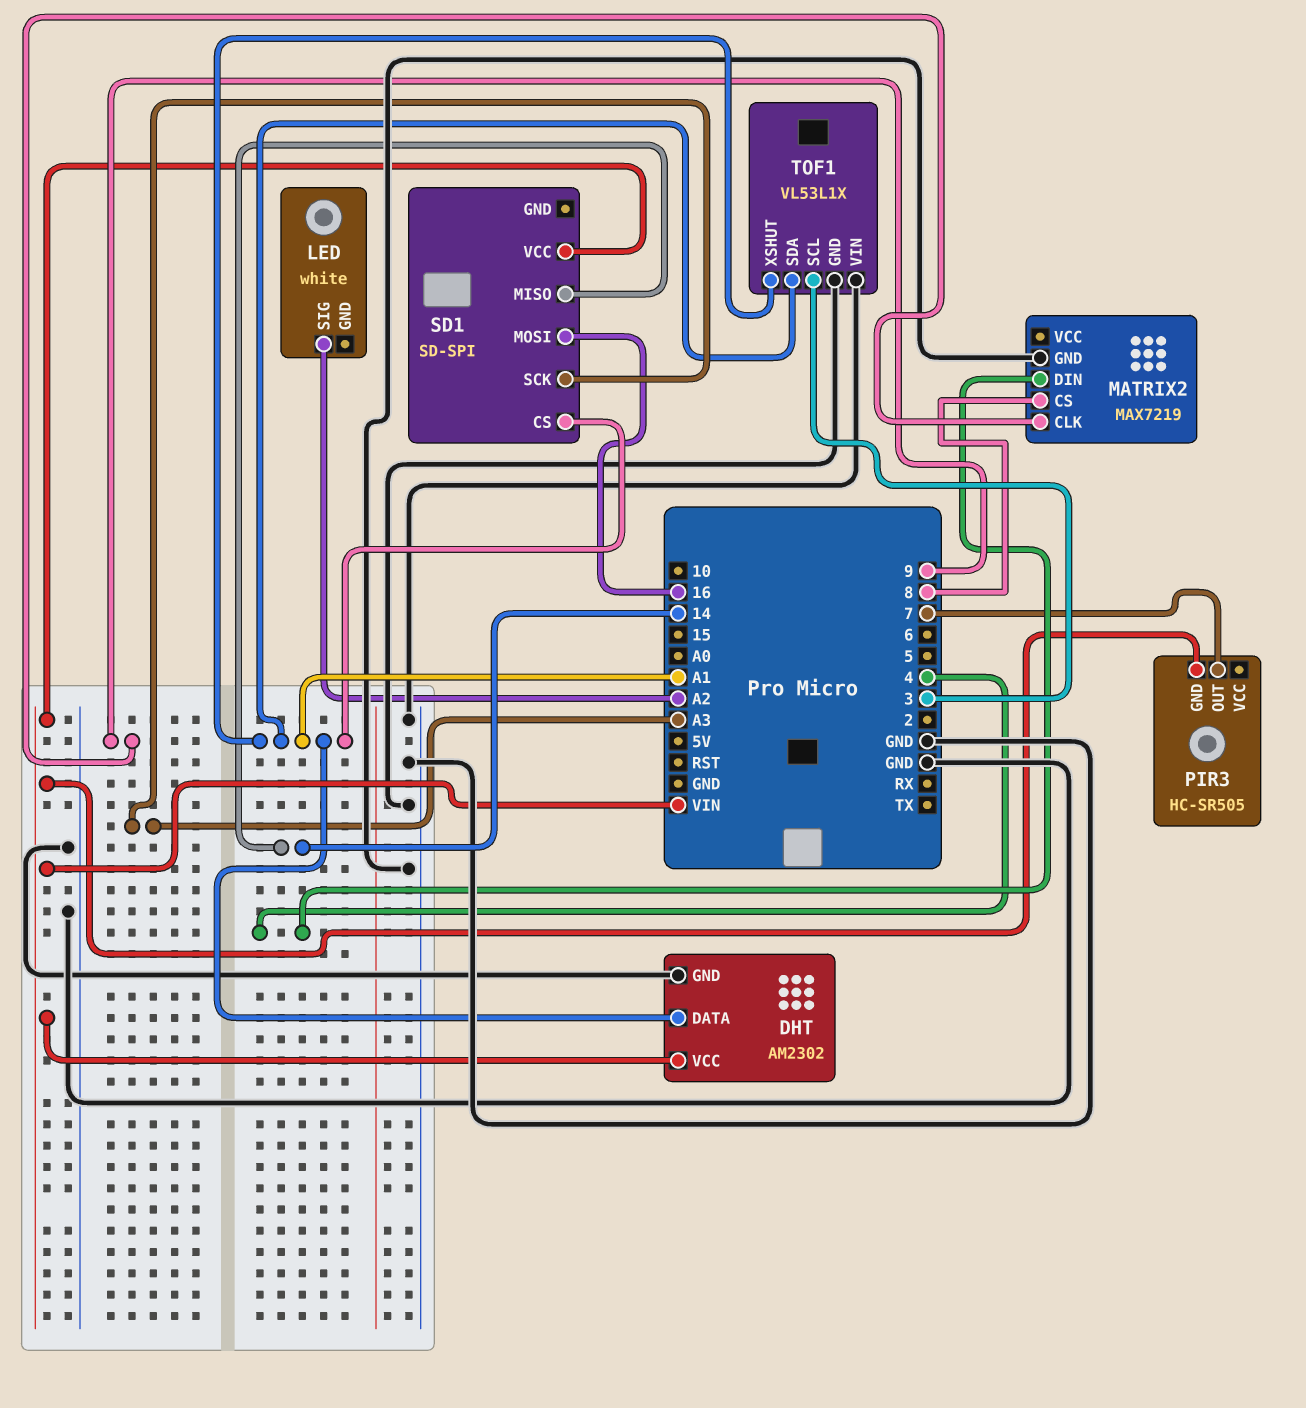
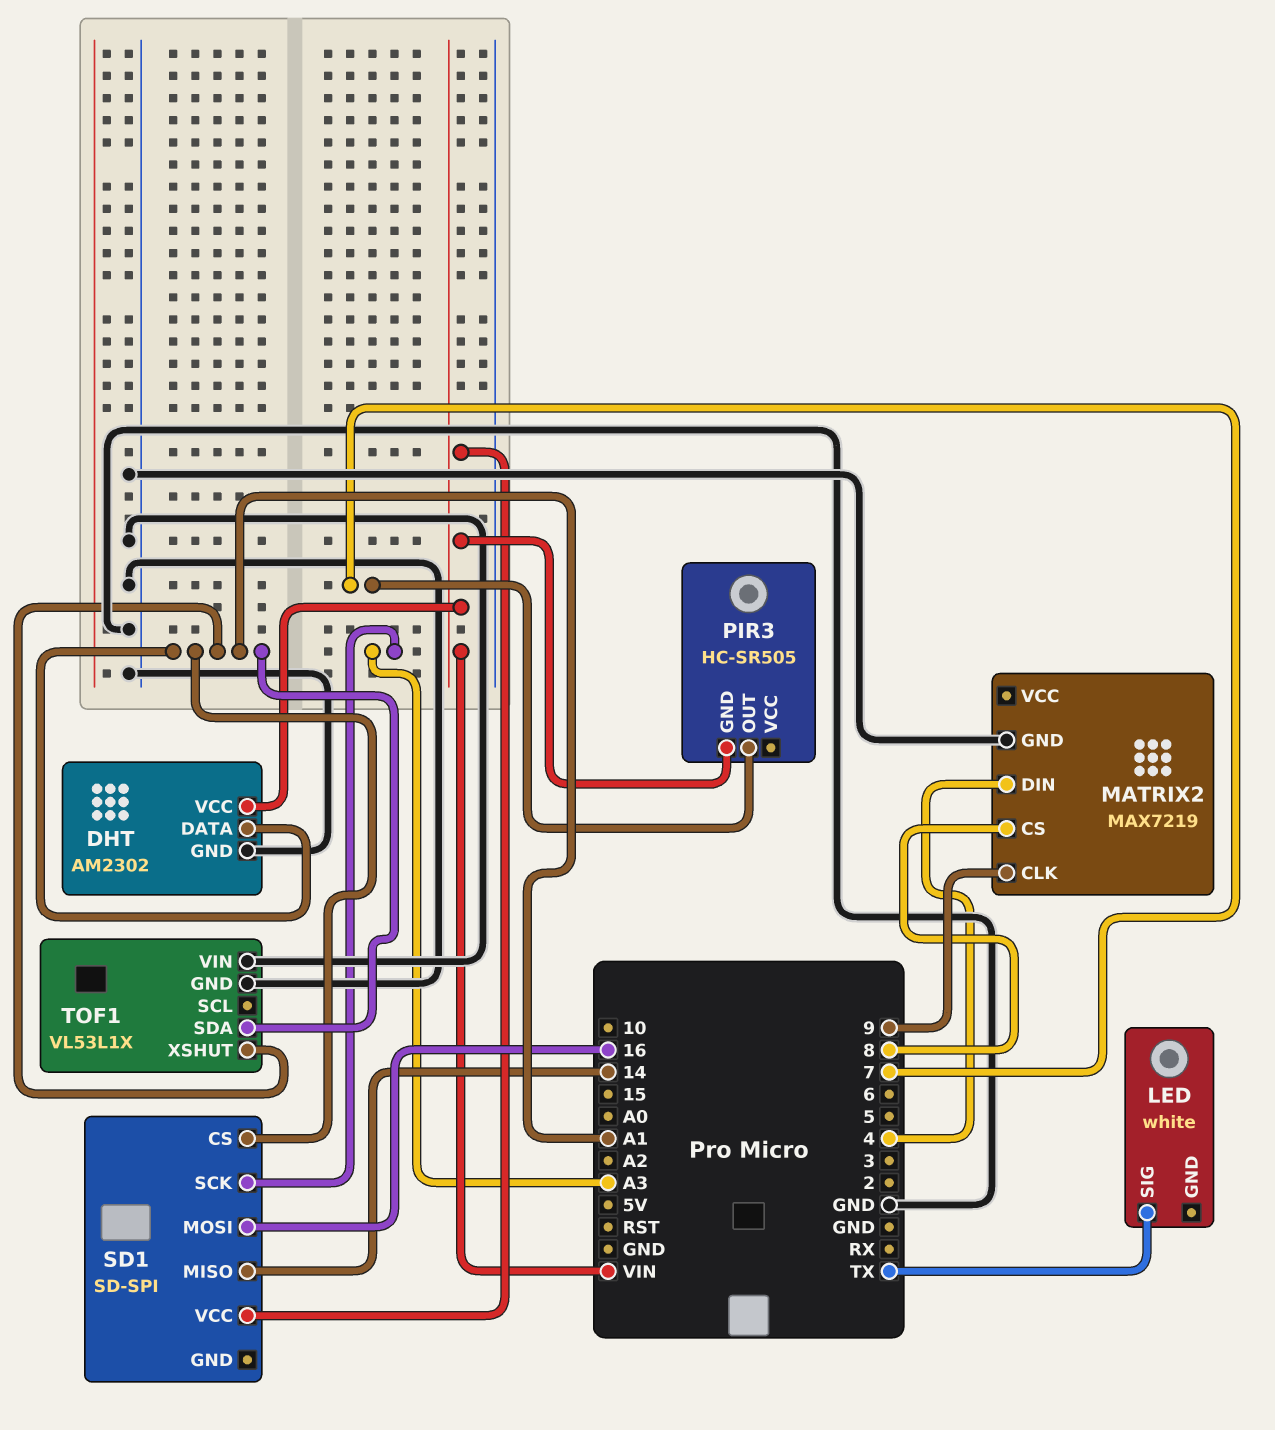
LED pin SIG: A2 -> TX
TOF1 pin SCL: 3 -> none

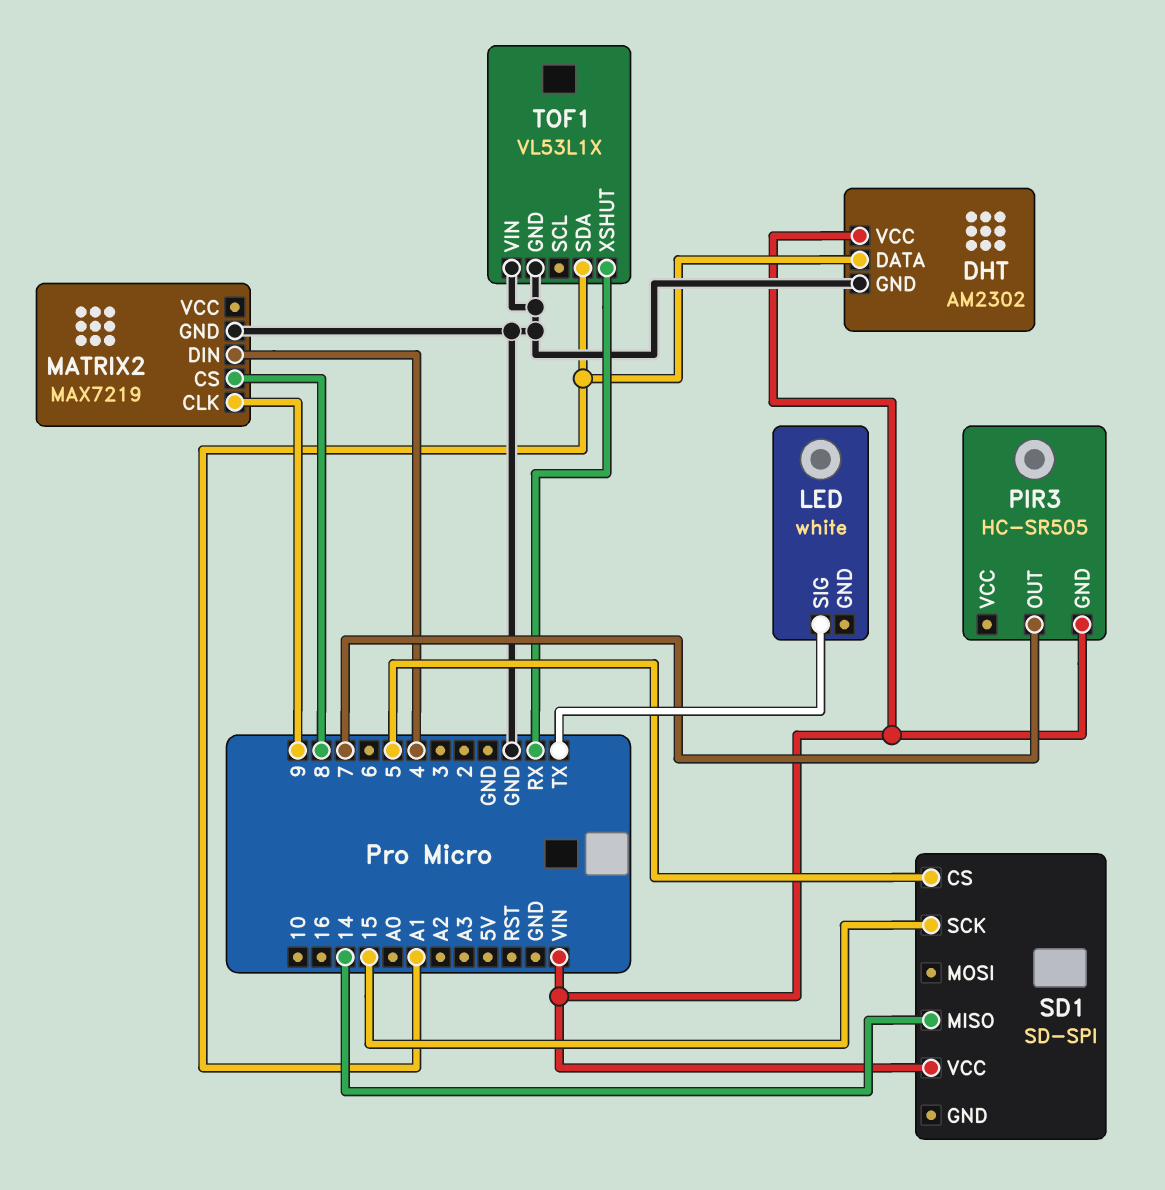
SD1 pin CS: A1 -> 5
SD1 pin MOSI: 16 -> none
SD1 pin SCK: A3 -> 15
TOF1 pin XSHUT: A1 -> RX

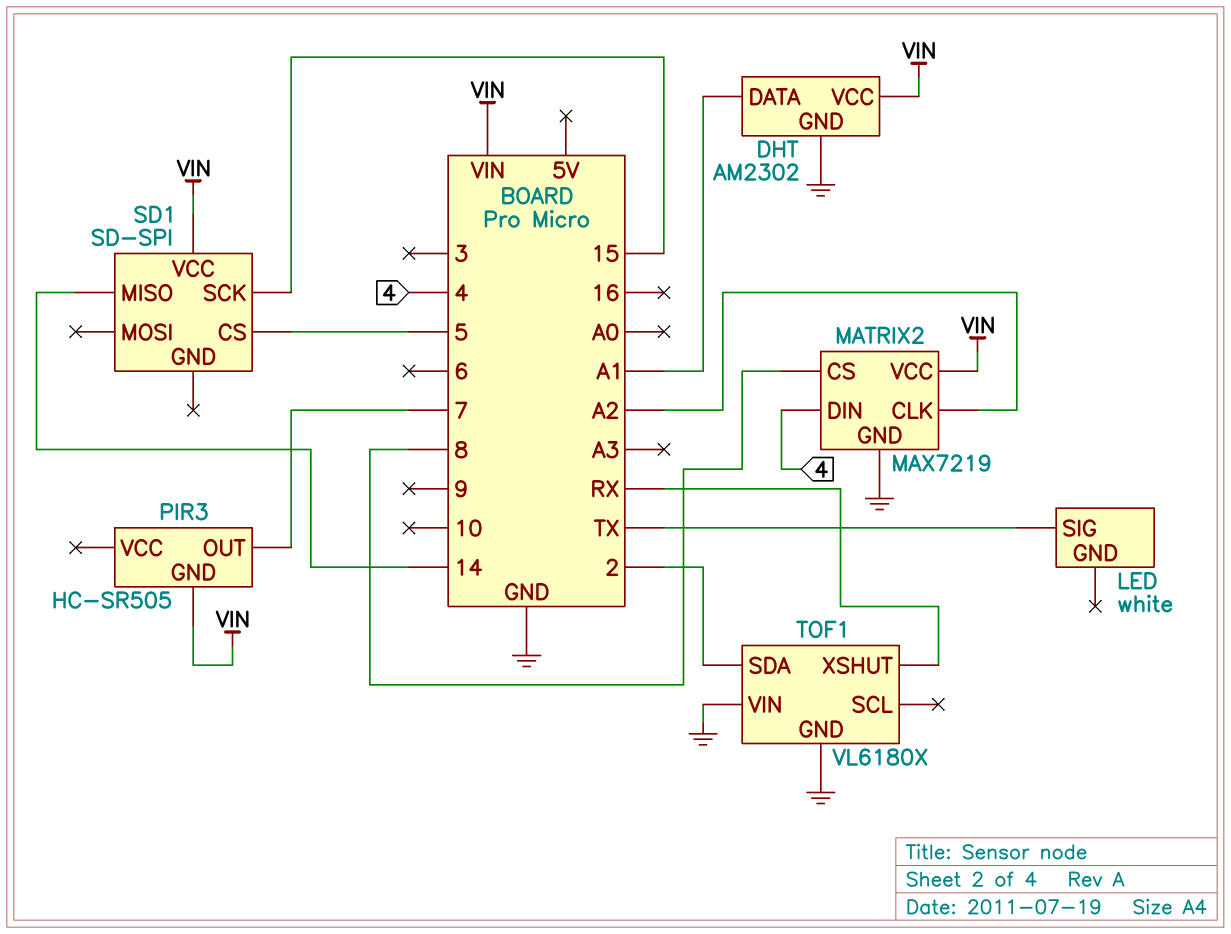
MATRIX2 pin CLK: 9 -> A2
MATRIX2 pin VCC: none -> VIN
TOF1: VL53L1X -> VL6180X
TOF1 pin SDA: A1 -> 2

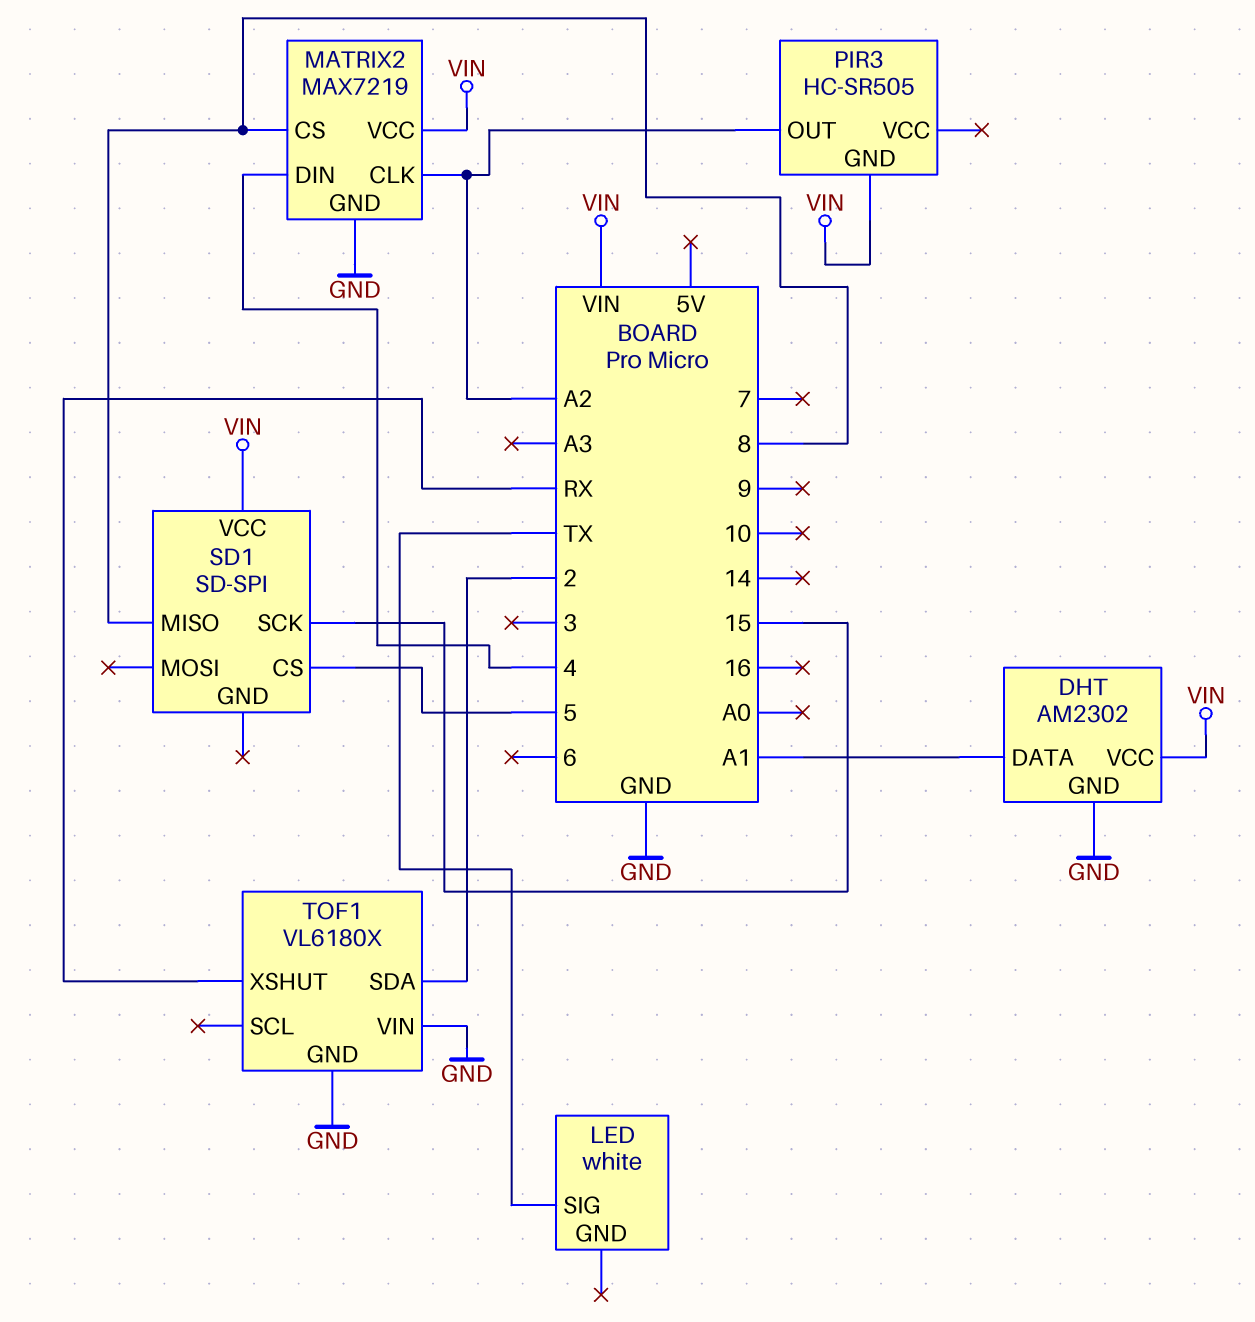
PIR3 pin OUT: 7 -> A2
SD1 pin MISO: 14 -> 8

